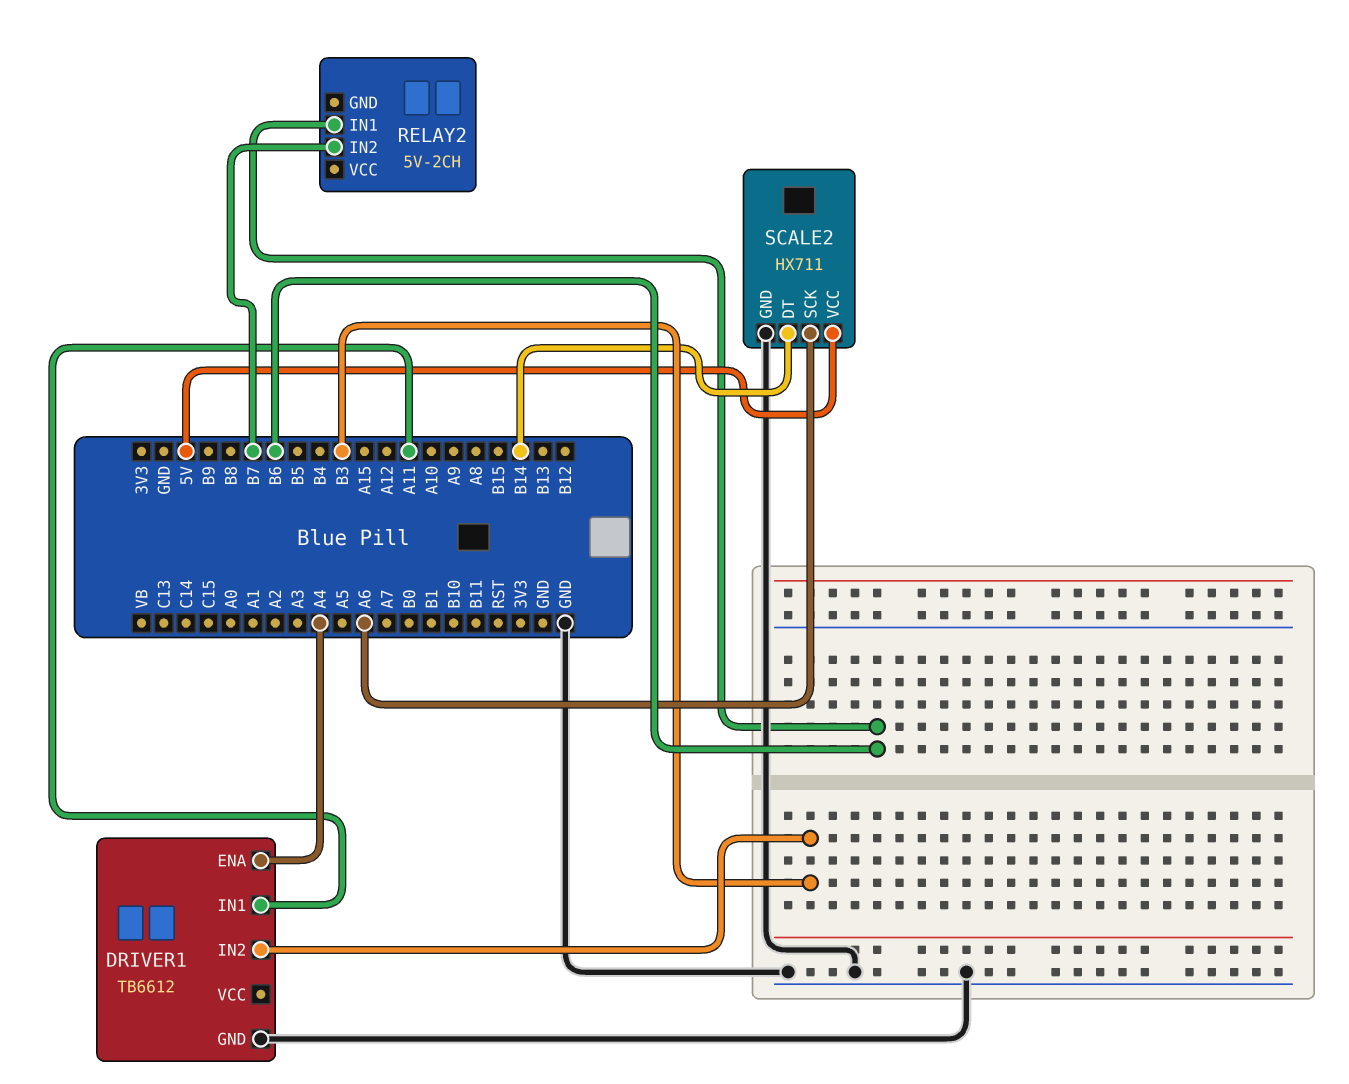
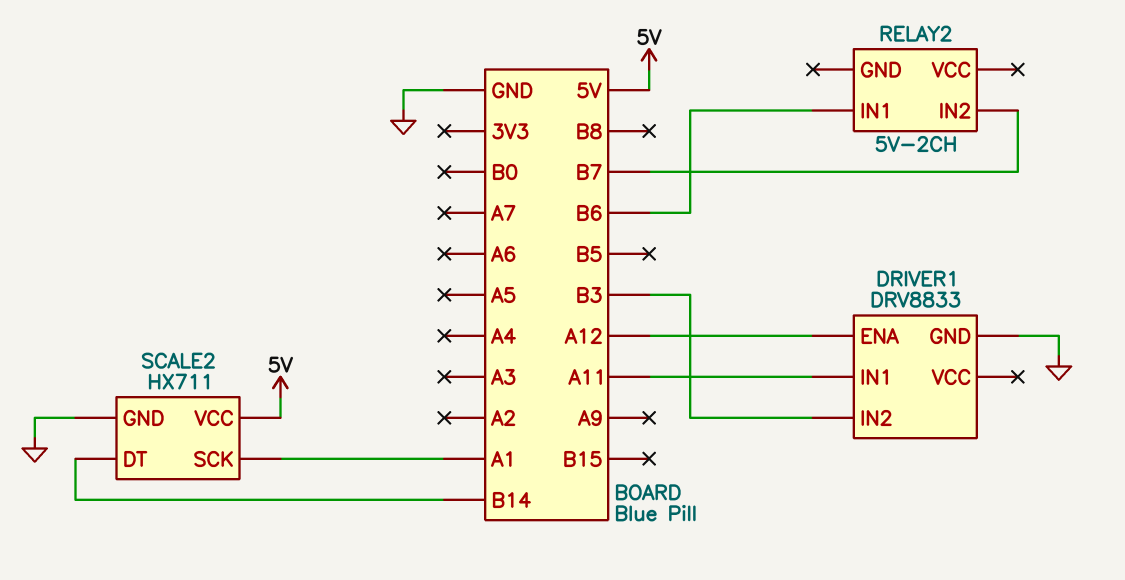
DRIVER1: TB6612 -> DRV8833
DRIVER1 pin ENA: A4 -> A12
SCALE2 pin SCK: A6 -> A1

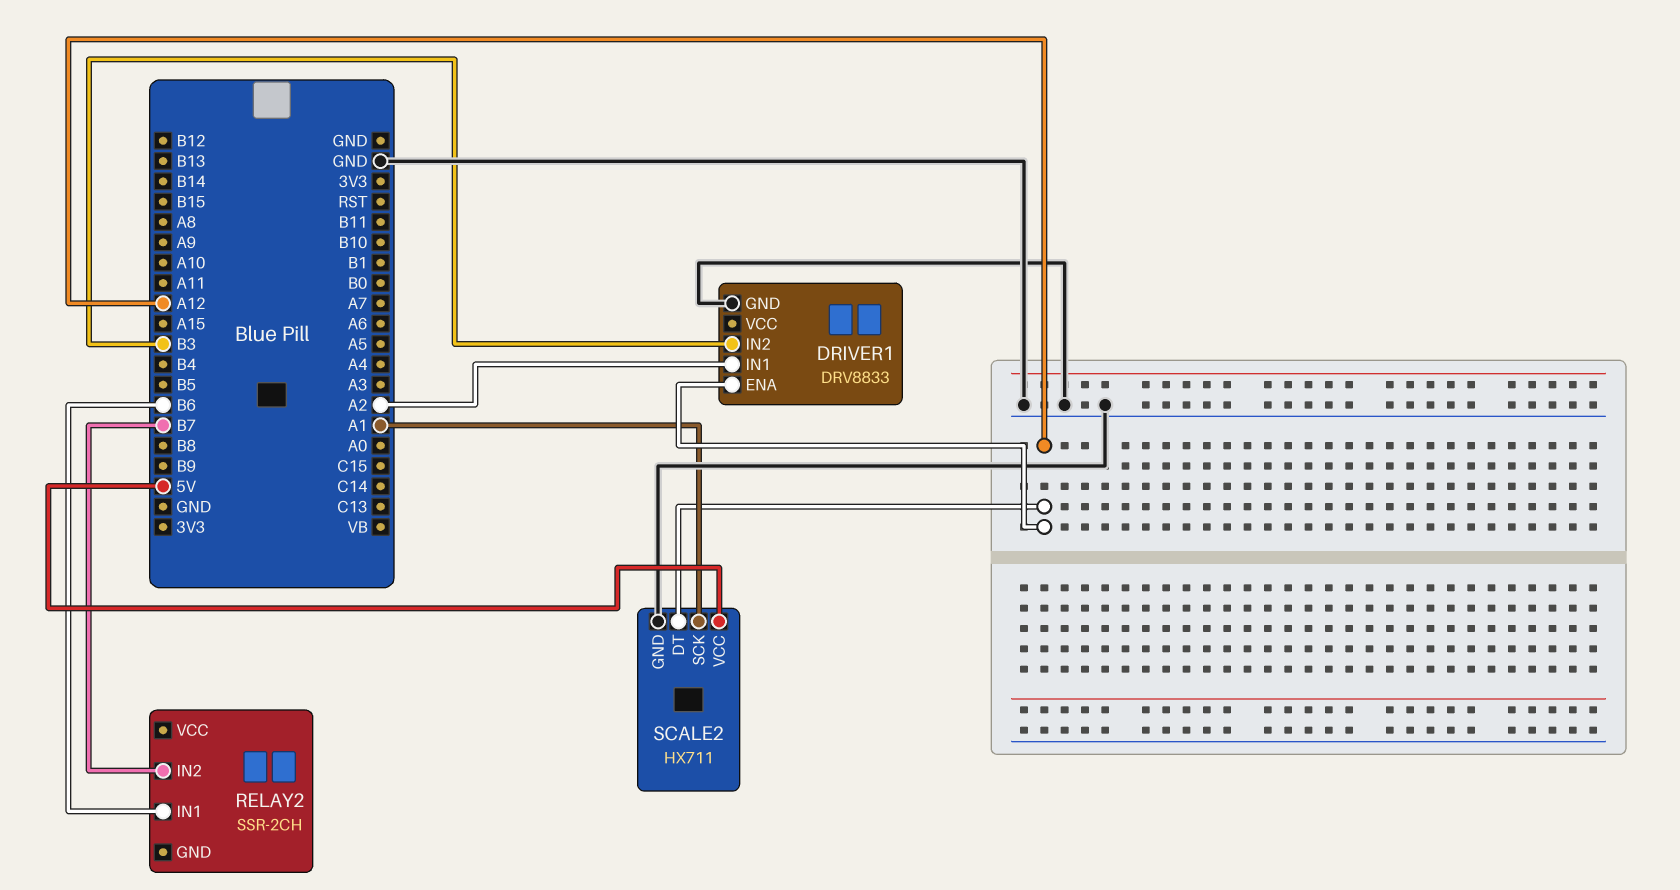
DRIVER1 pin IN1: A11 -> A2
RELAY2: 5V-2CH -> SSR-2CH
SCALE2 pin DT: B14 -> A12

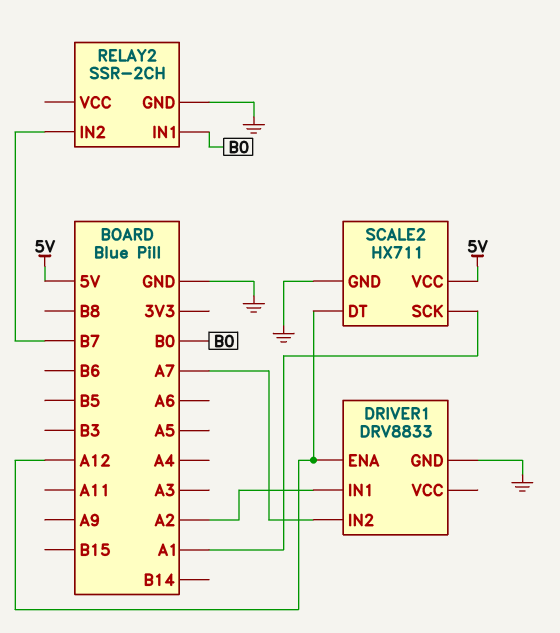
DRIVER1 pin IN2: B3 -> A7
RELAY2 pin GND: none -> GND
RELAY2 pin IN1: B6 -> B0

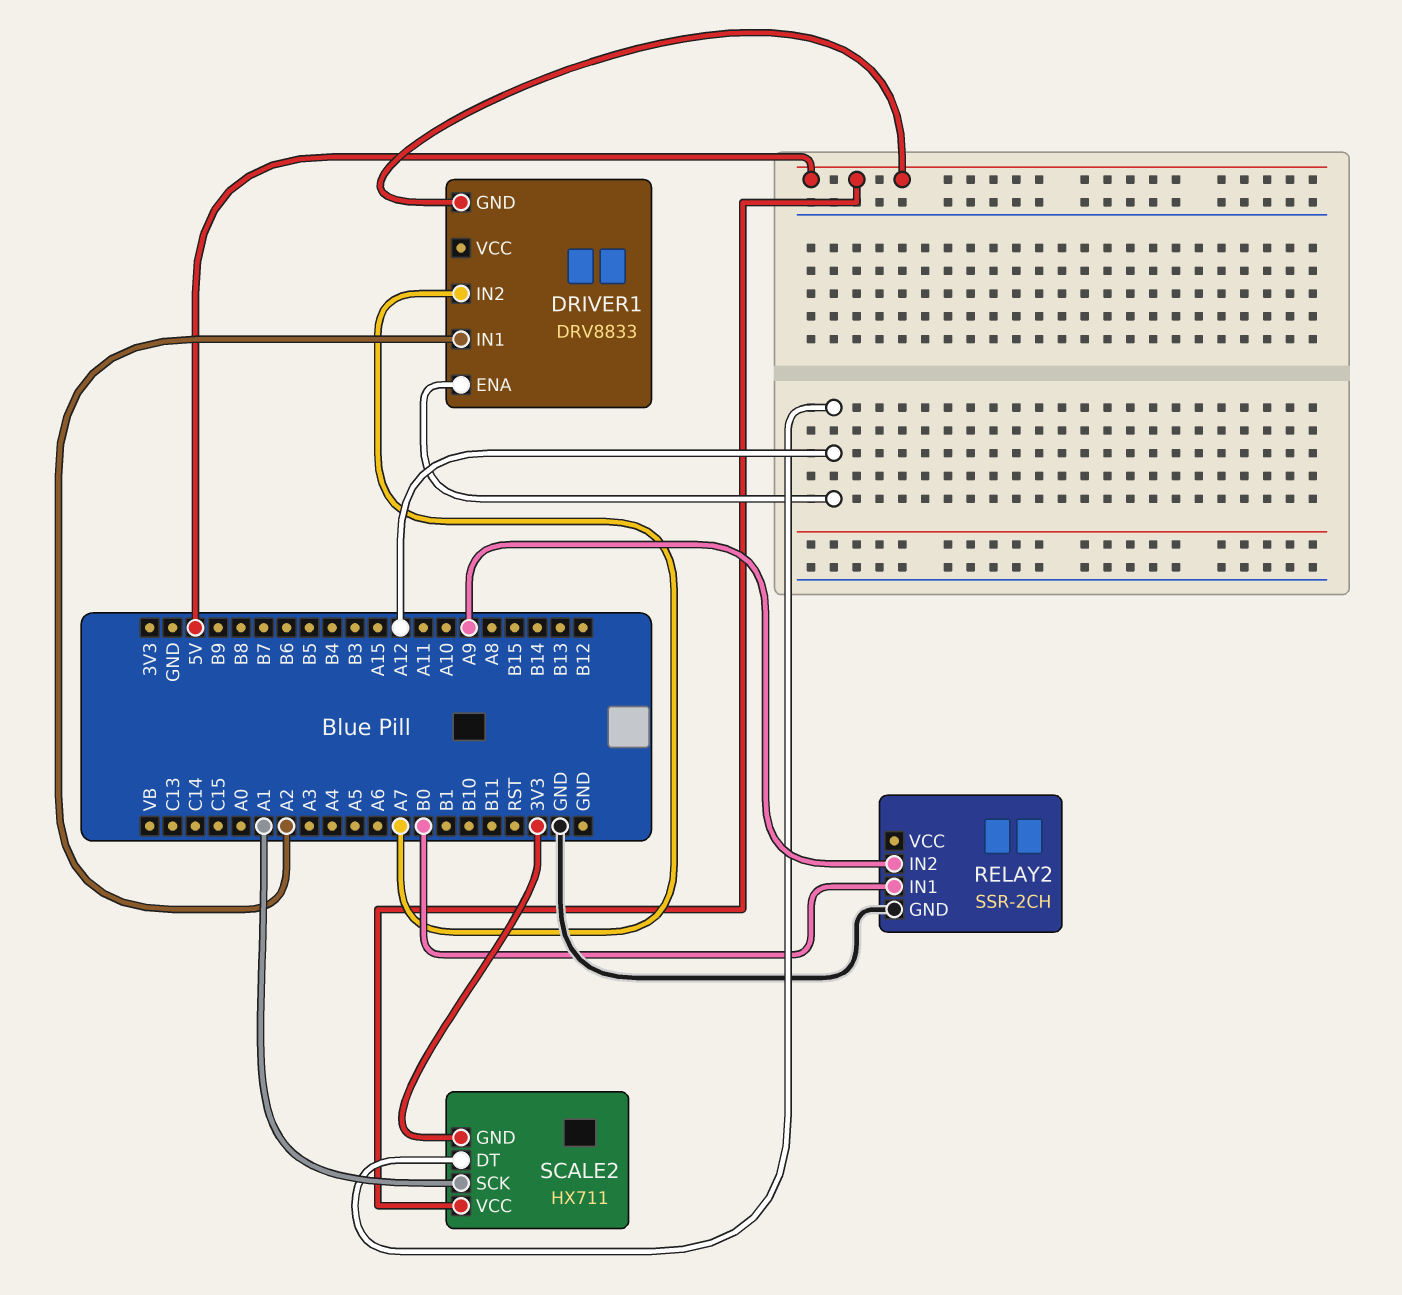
DRIVER1 pin GND: GND -> 5V
RELAY2 pin IN2: B7 -> A9
SCALE2 pin GND: GND -> 3V3

